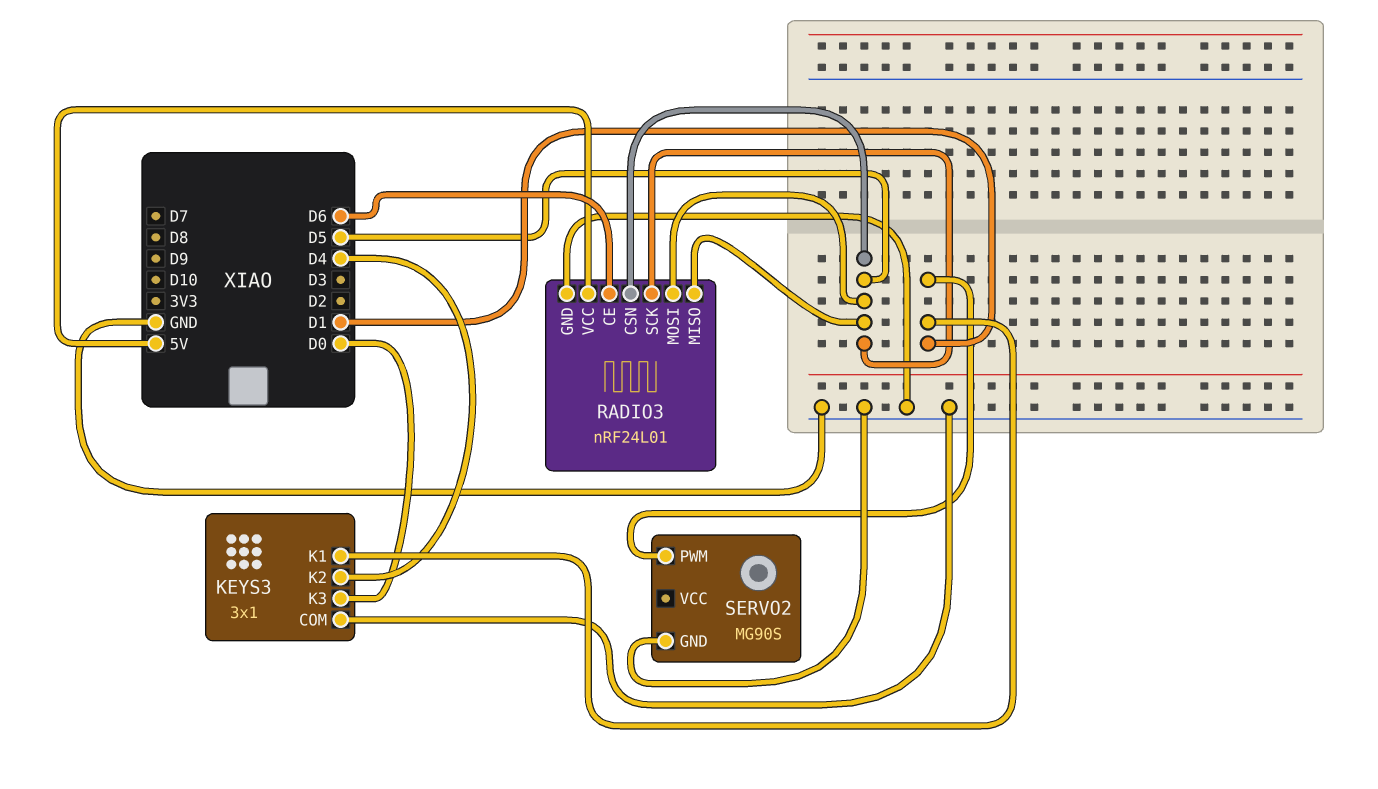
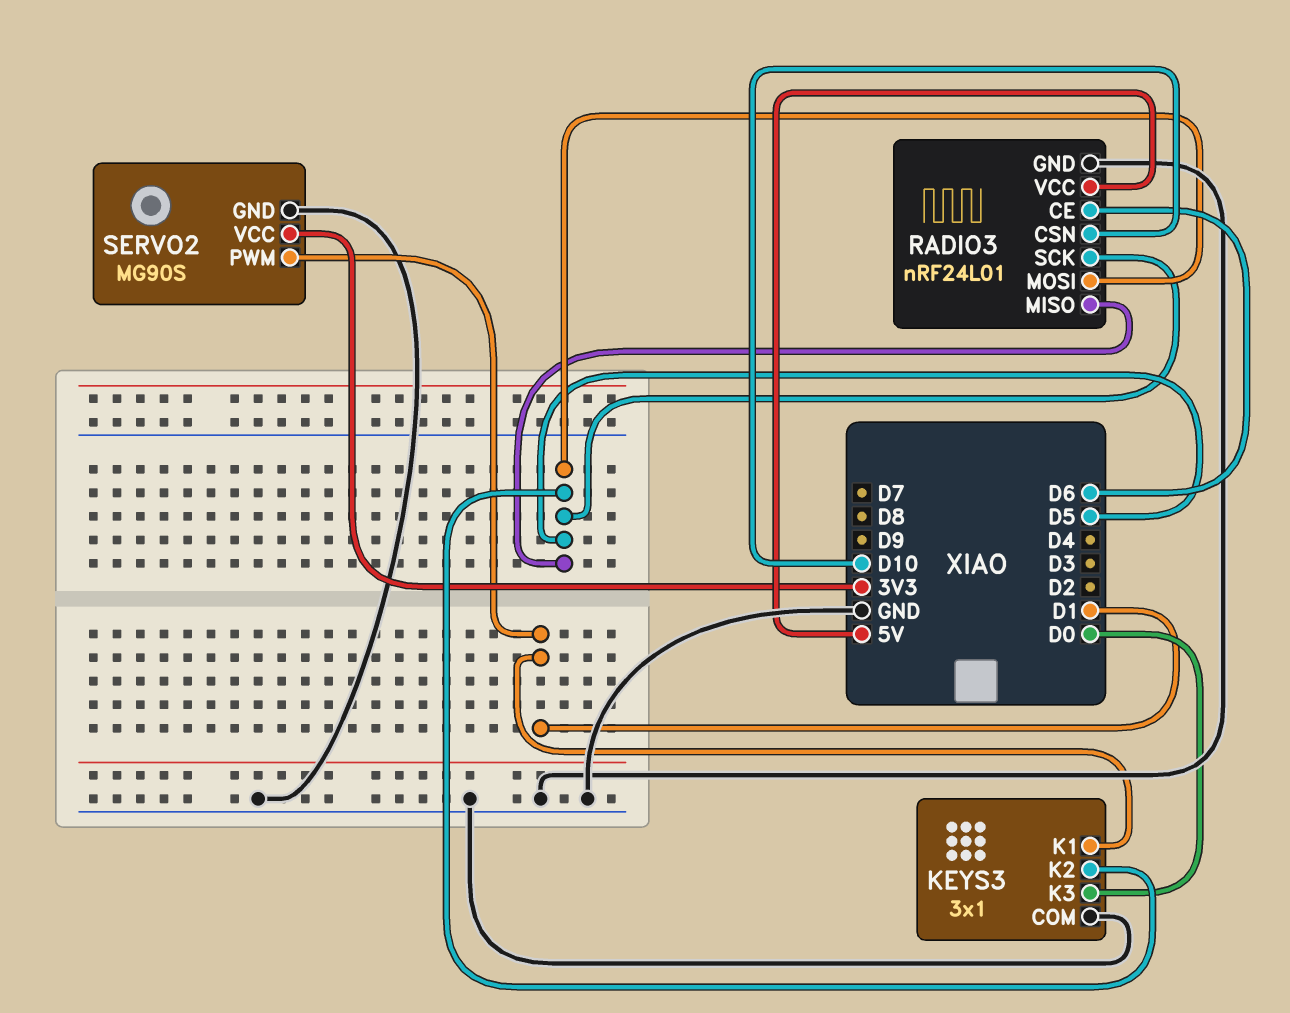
KEYS3 pin K2: D4 -> D5
RADIO3 pin CSN: D5 -> D10
SERVO2 pin VCC: none -> 3V3

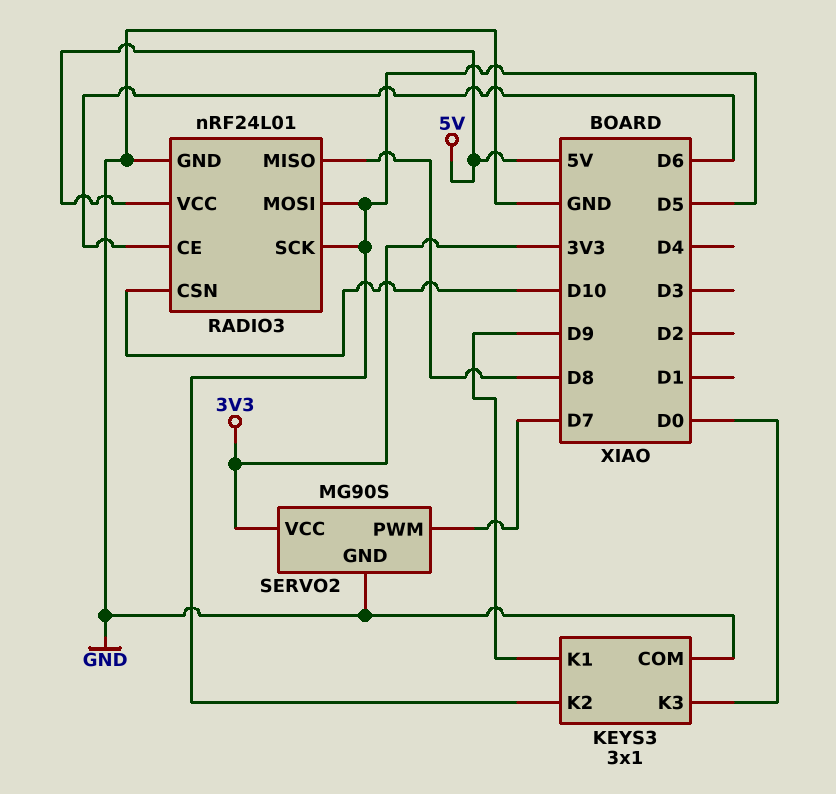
KEYS3 pin K1: D1 -> D9
RADIO3 pin MISO: D5 -> D8
SERVO2 pin PWM: D1 -> D7

